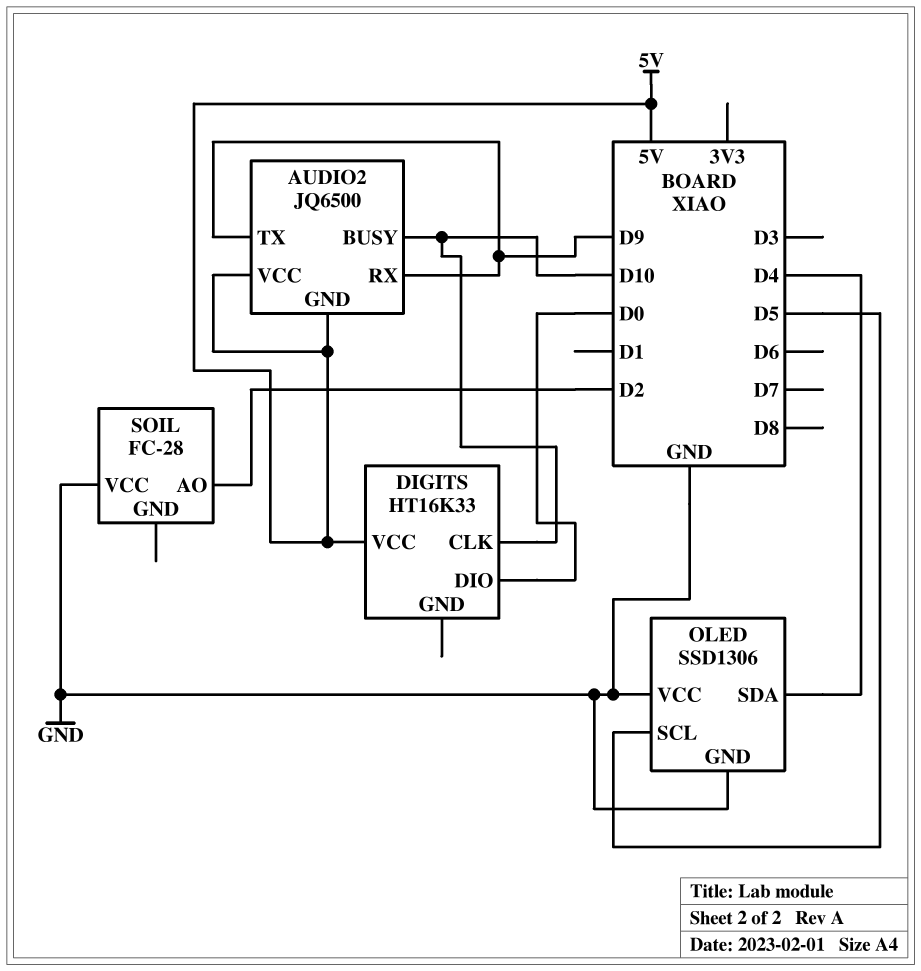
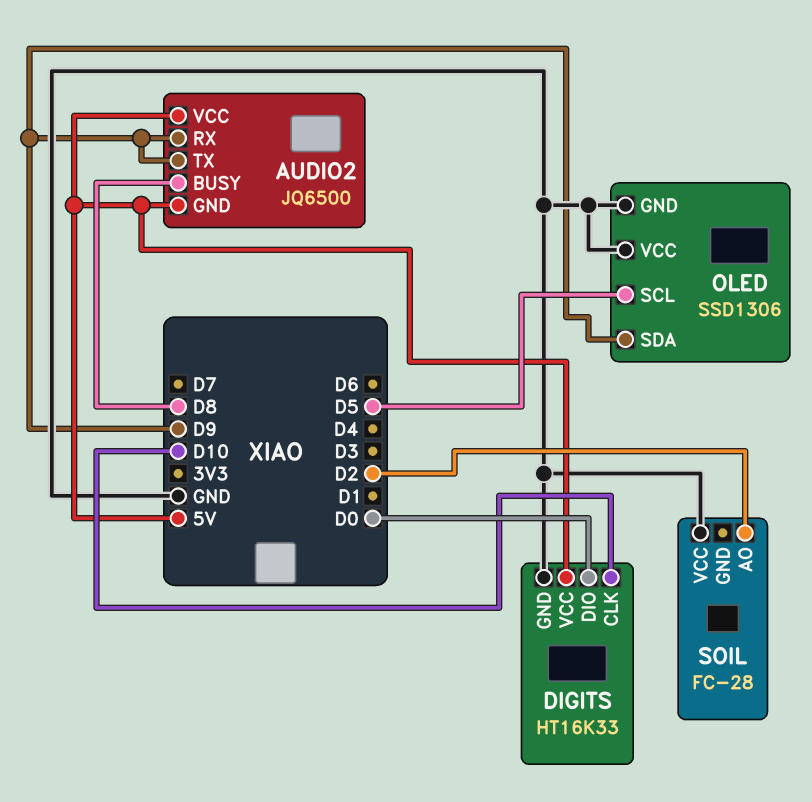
AUDIO2 pin BUSY: D10 -> D8
DIGITS pin GND: none -> GND
OLED pin SDA: D4 -> D9

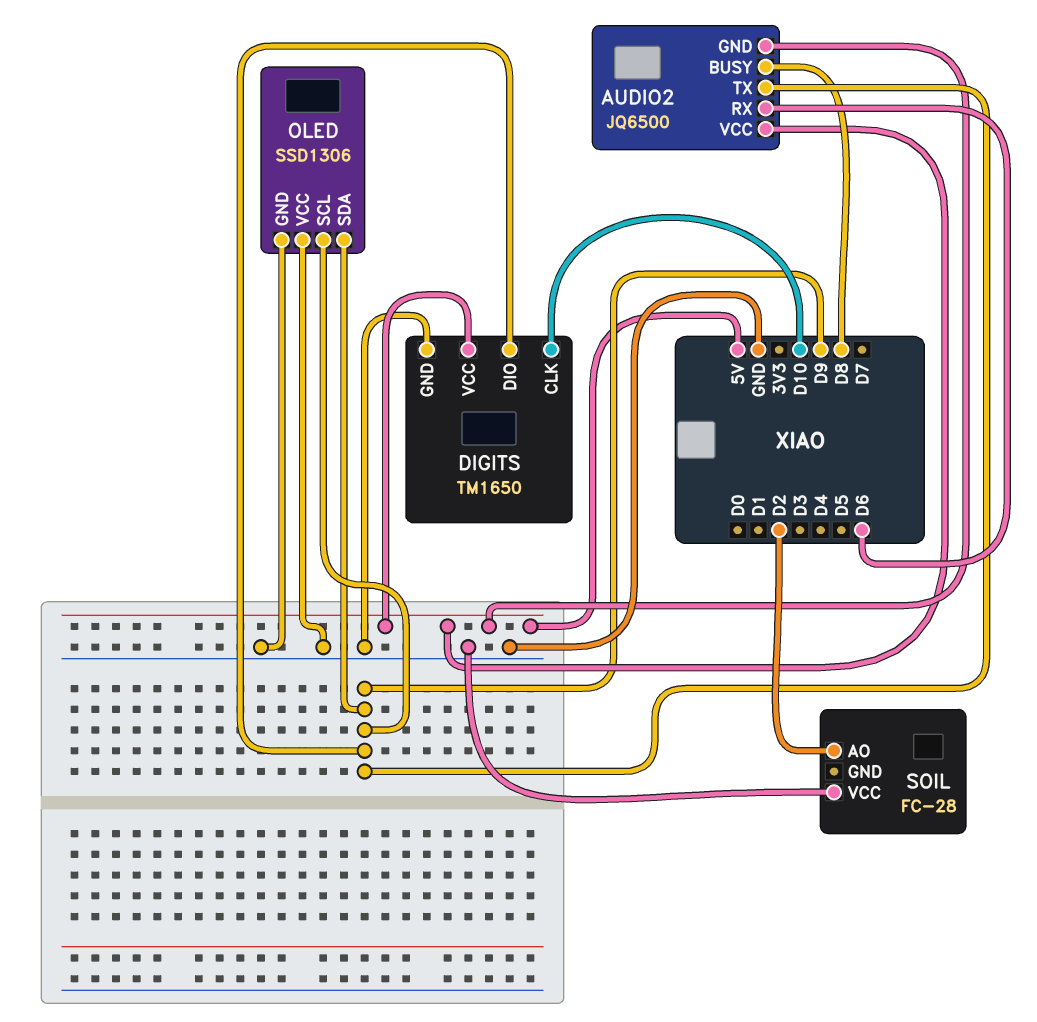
AUDIO2 pin RX: D9 -> D6
DIGITS: HT16K33 -> TM1650
DIGITS pin DIO: D0 -> D9
OLED pin SCL: D5 -> D9

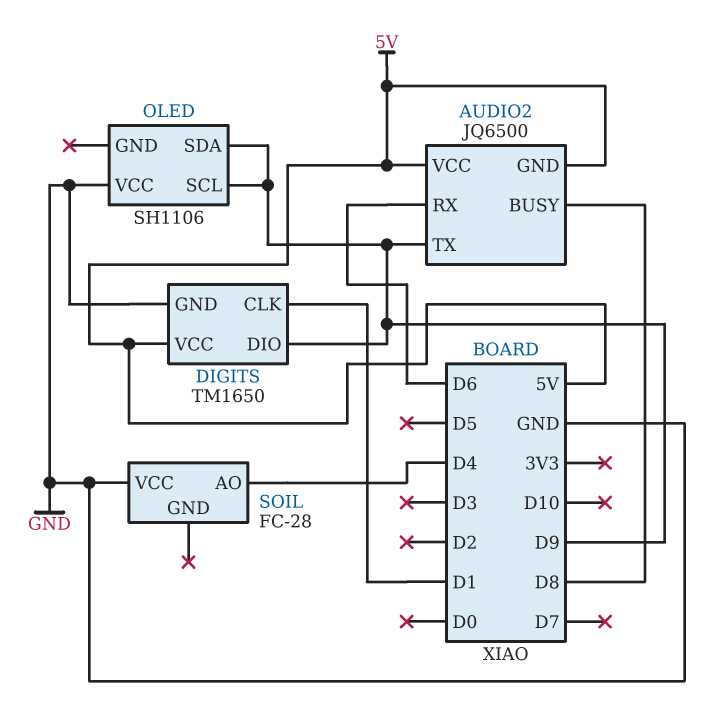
DIGITS pin CLK: D10 -> D1
OLED: SSD1306 -> SH1106
OLED pin GND: GND -> none
SOIL pin AO: D2 -> D4

